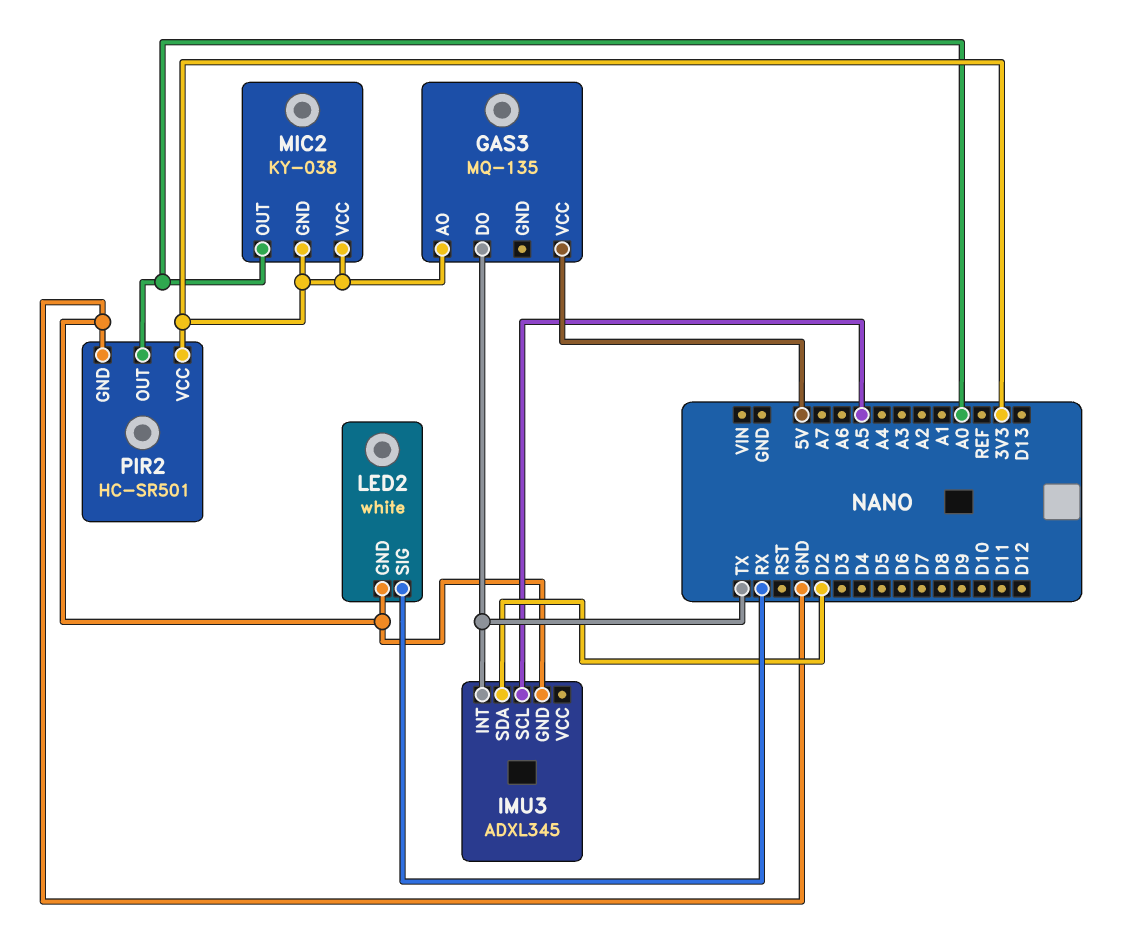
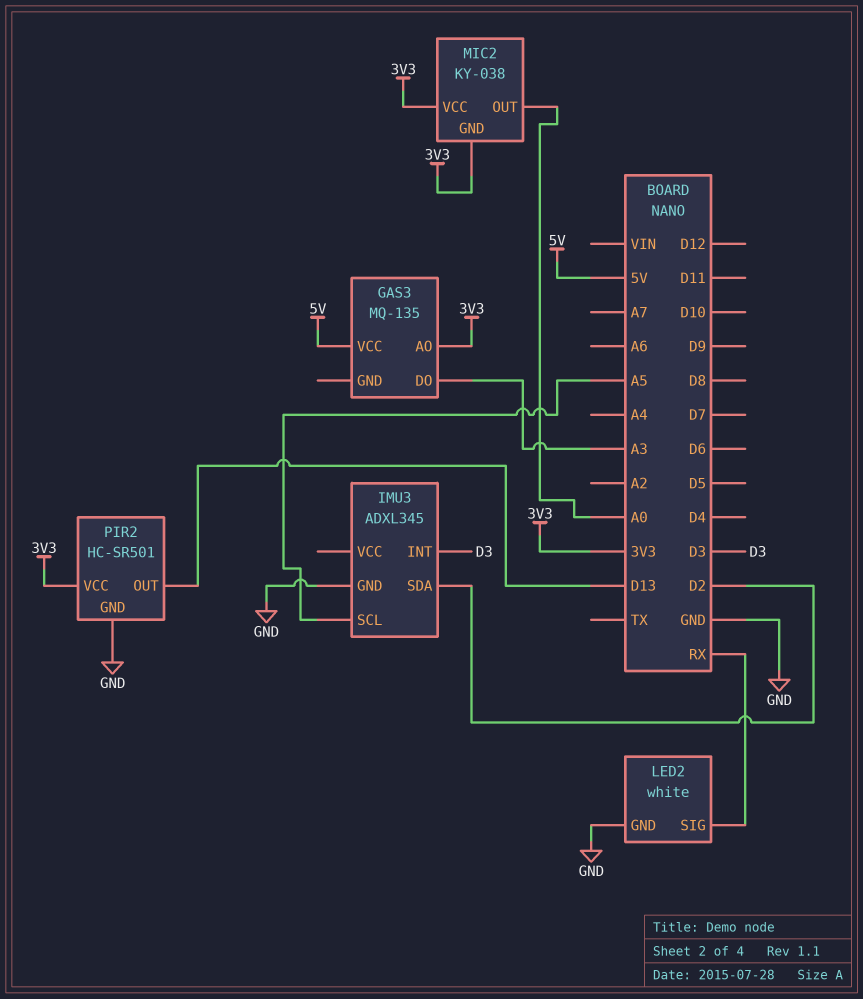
GAS3 pin DO: TX -> A3
IMU3 pin INT: TX -> D3
PIR2 pin OUT: A0 -> D13

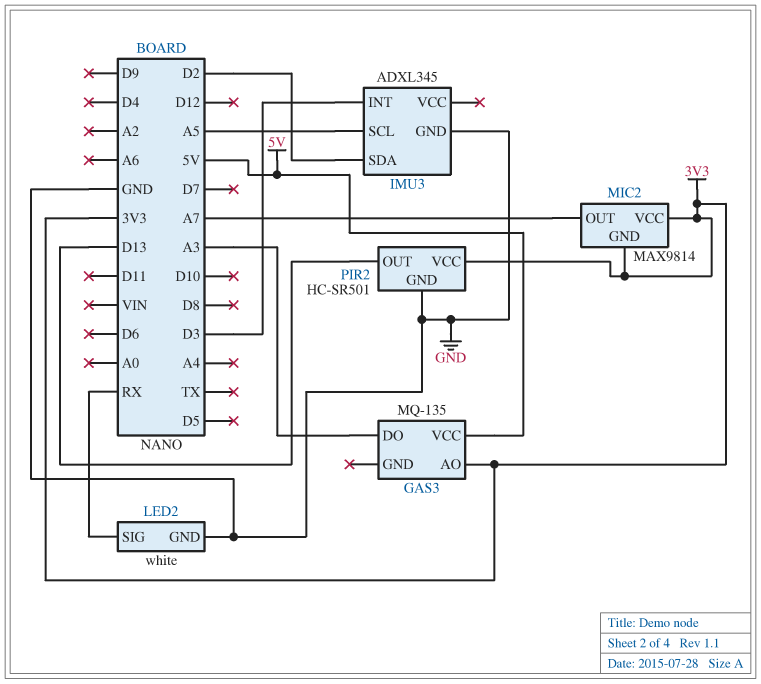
MIC2: KY-038 -> MAX9814
MIC2 pin OUT: A0 -> A7

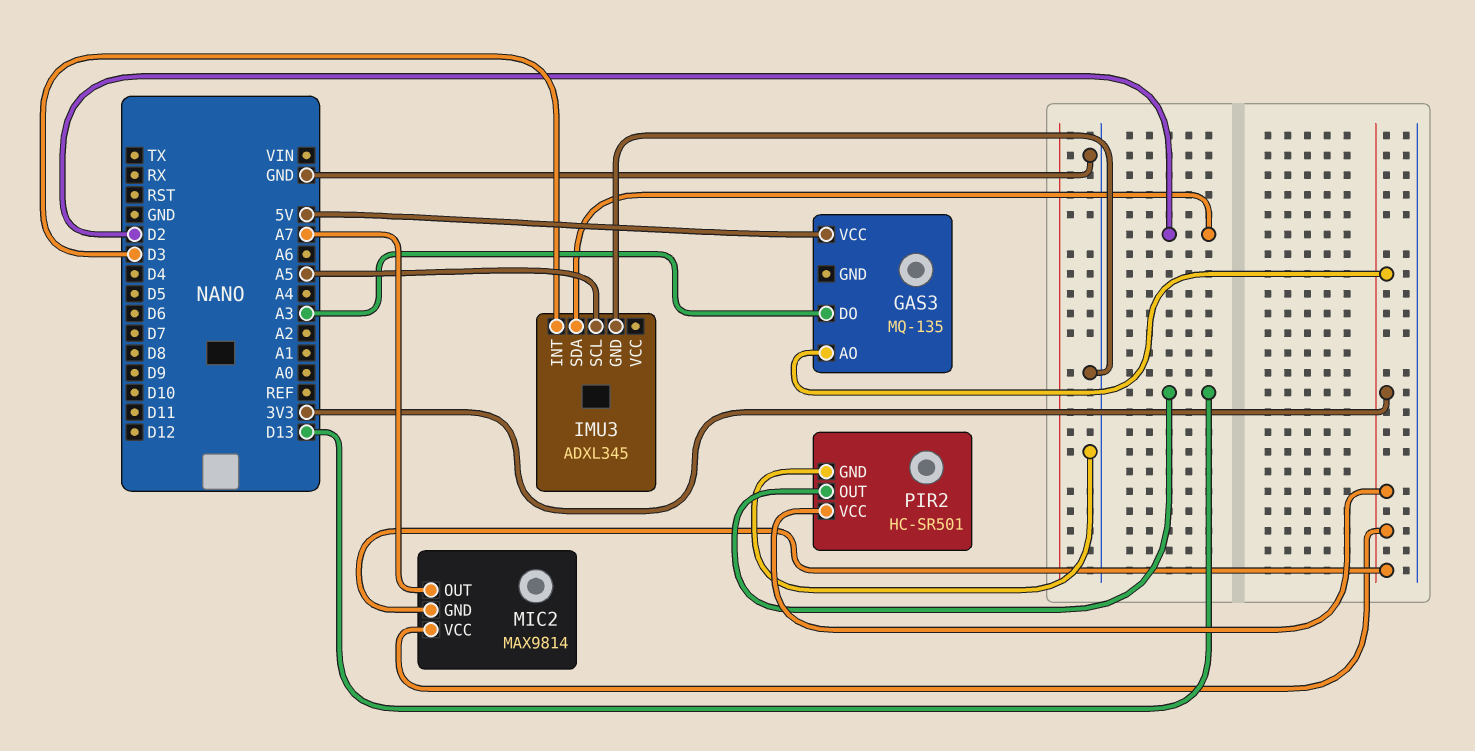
LED2: white -> none
LED2 pin GND: GND -> none
LED2 pin SIG: RX -> none

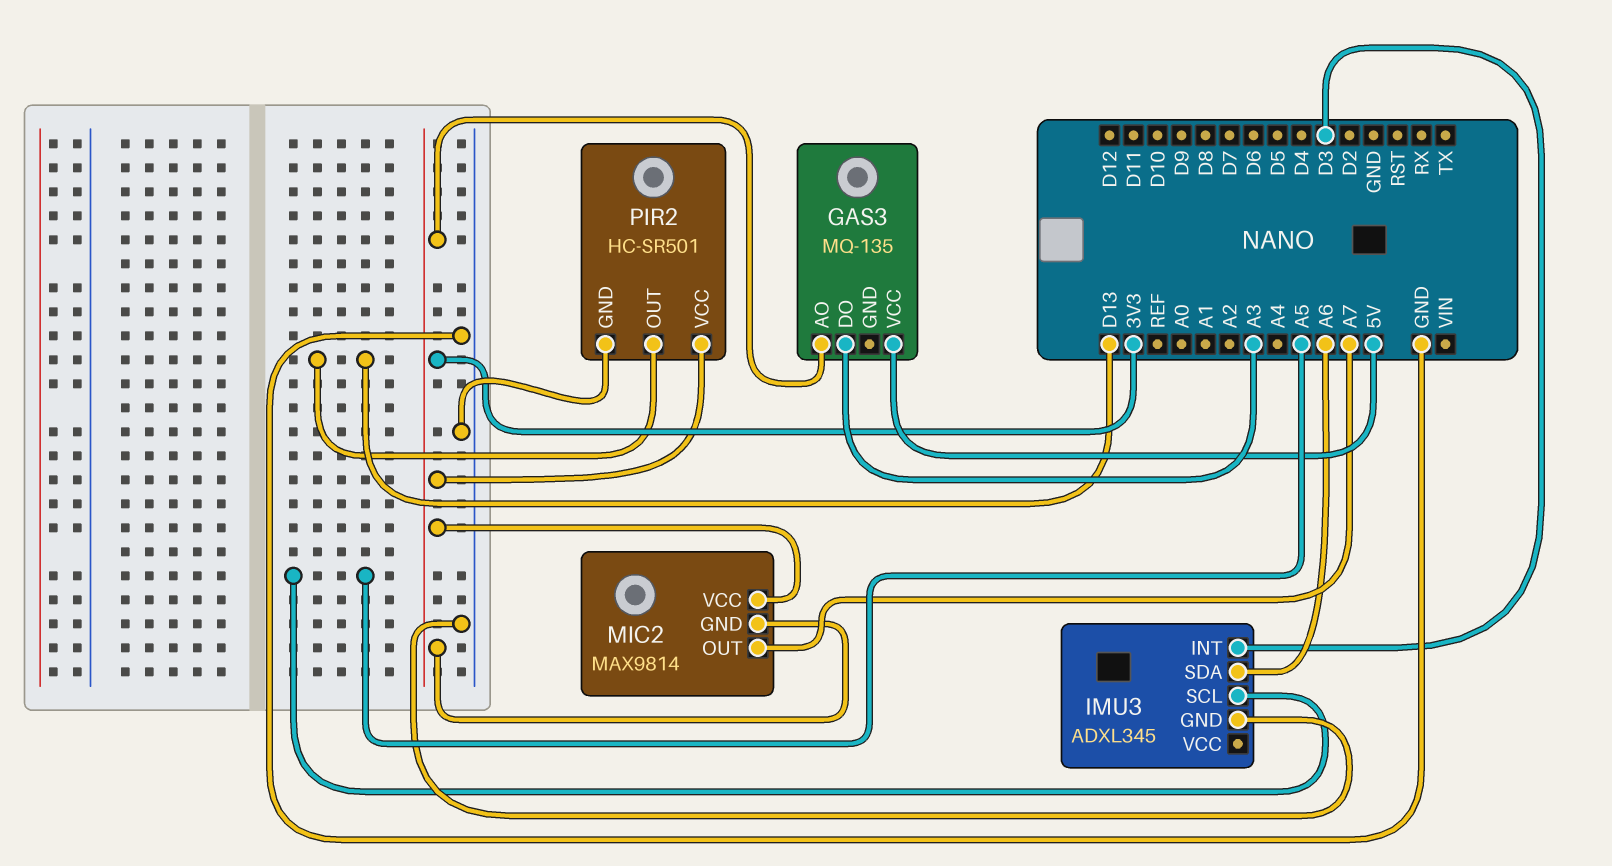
IMU3 pin SDA: D2 -> A6

